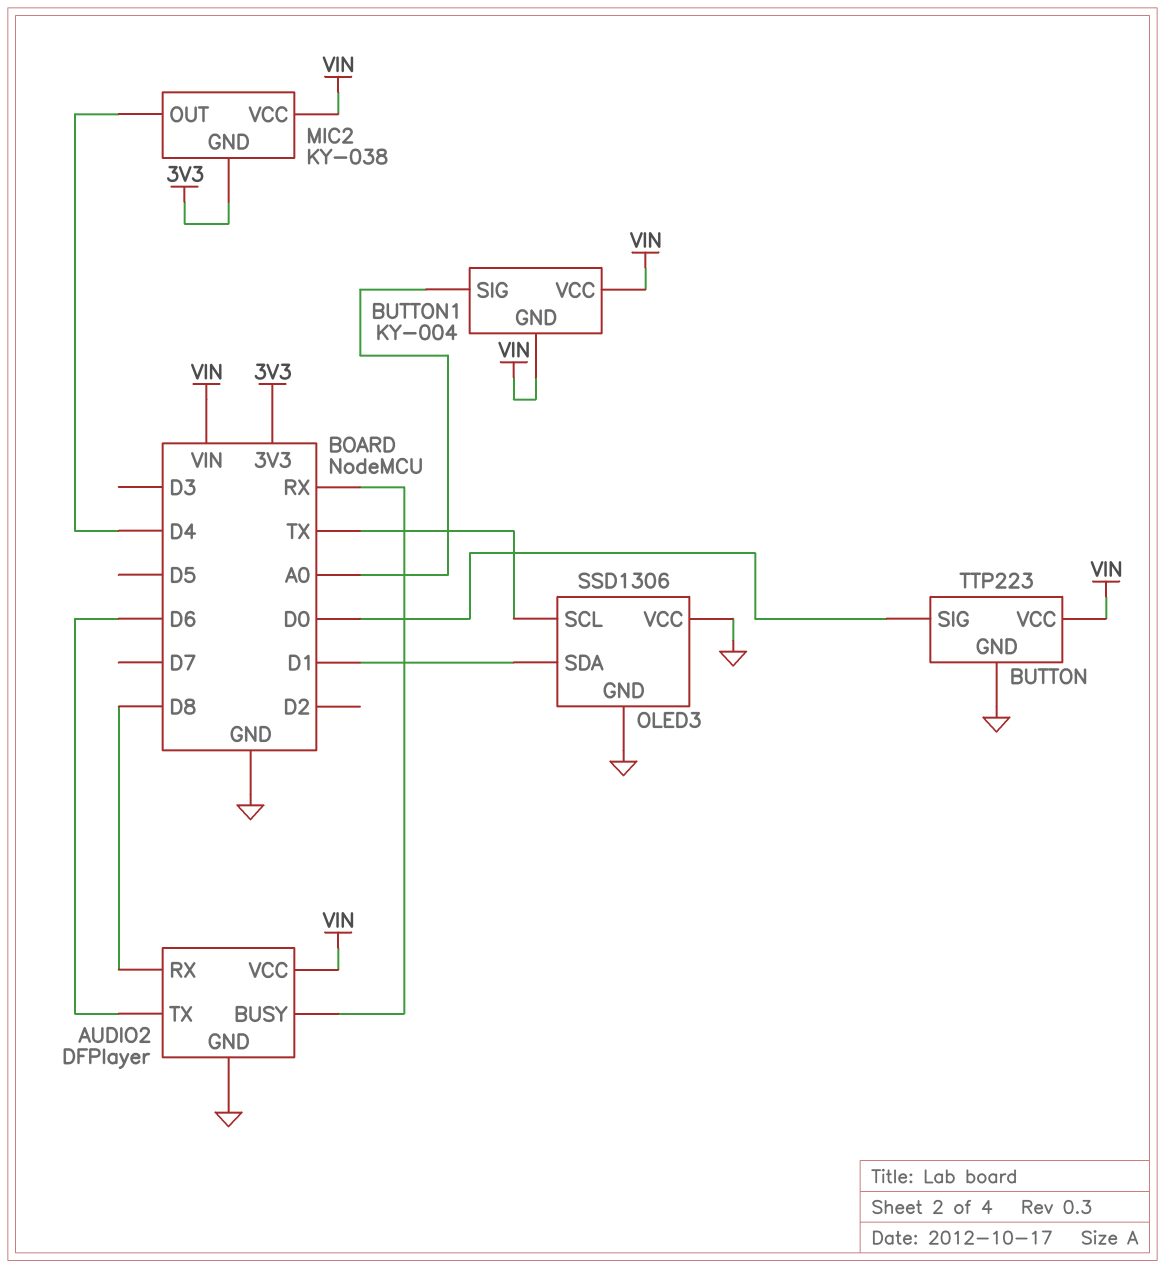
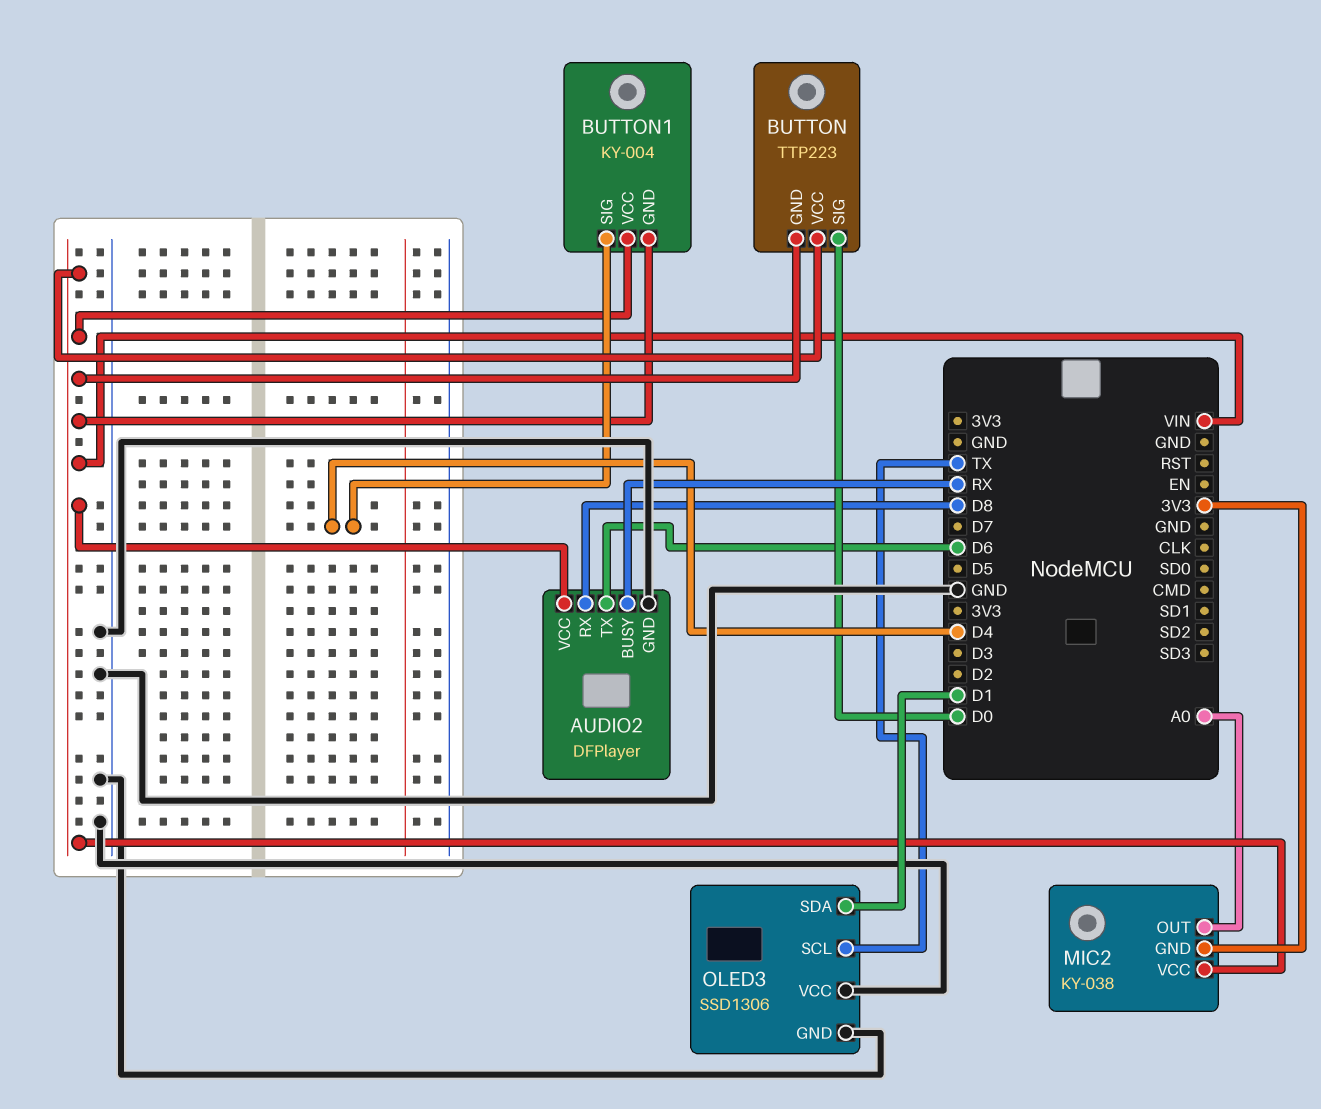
BUTTON pin GND: GND -> VIN
BUTTON1 pin SIG: A0 -> D4
MIC2 pin OUT: D4 -> A0

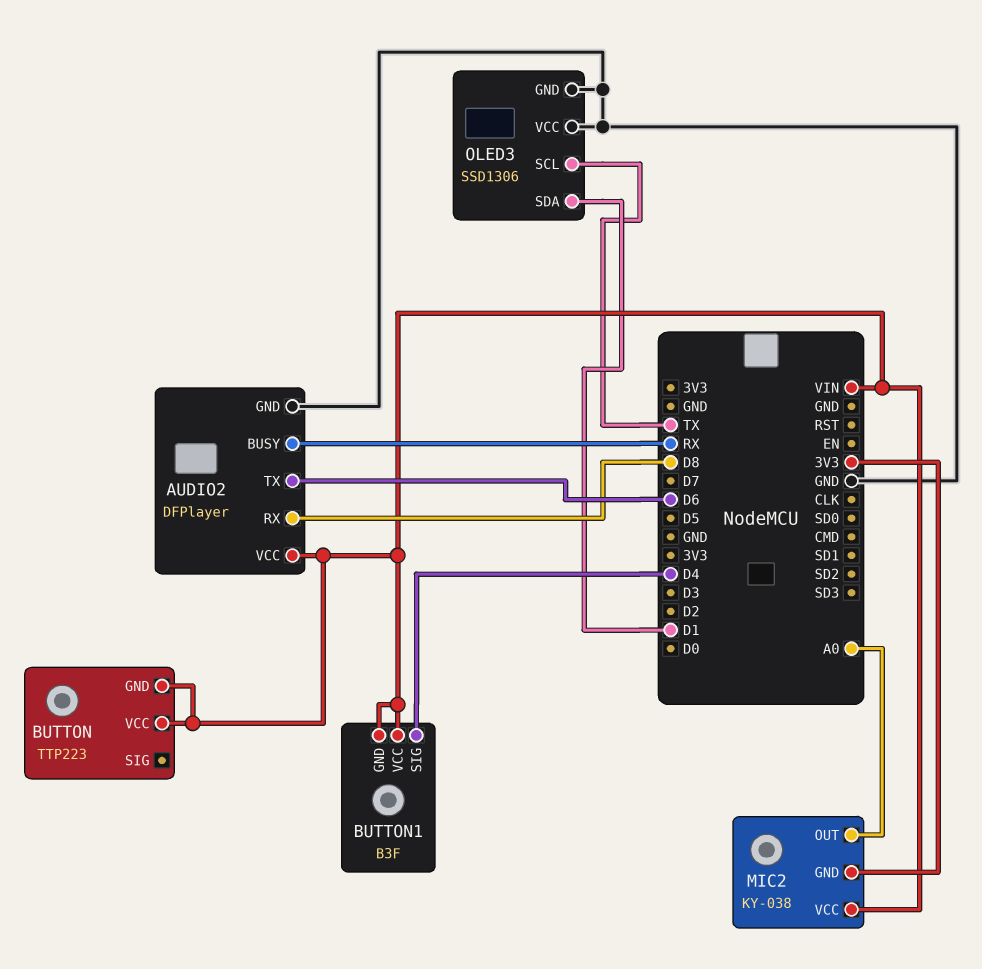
BUTTON pin SIG: D0 -> none
BUTTON1: KY-004 -> B3F

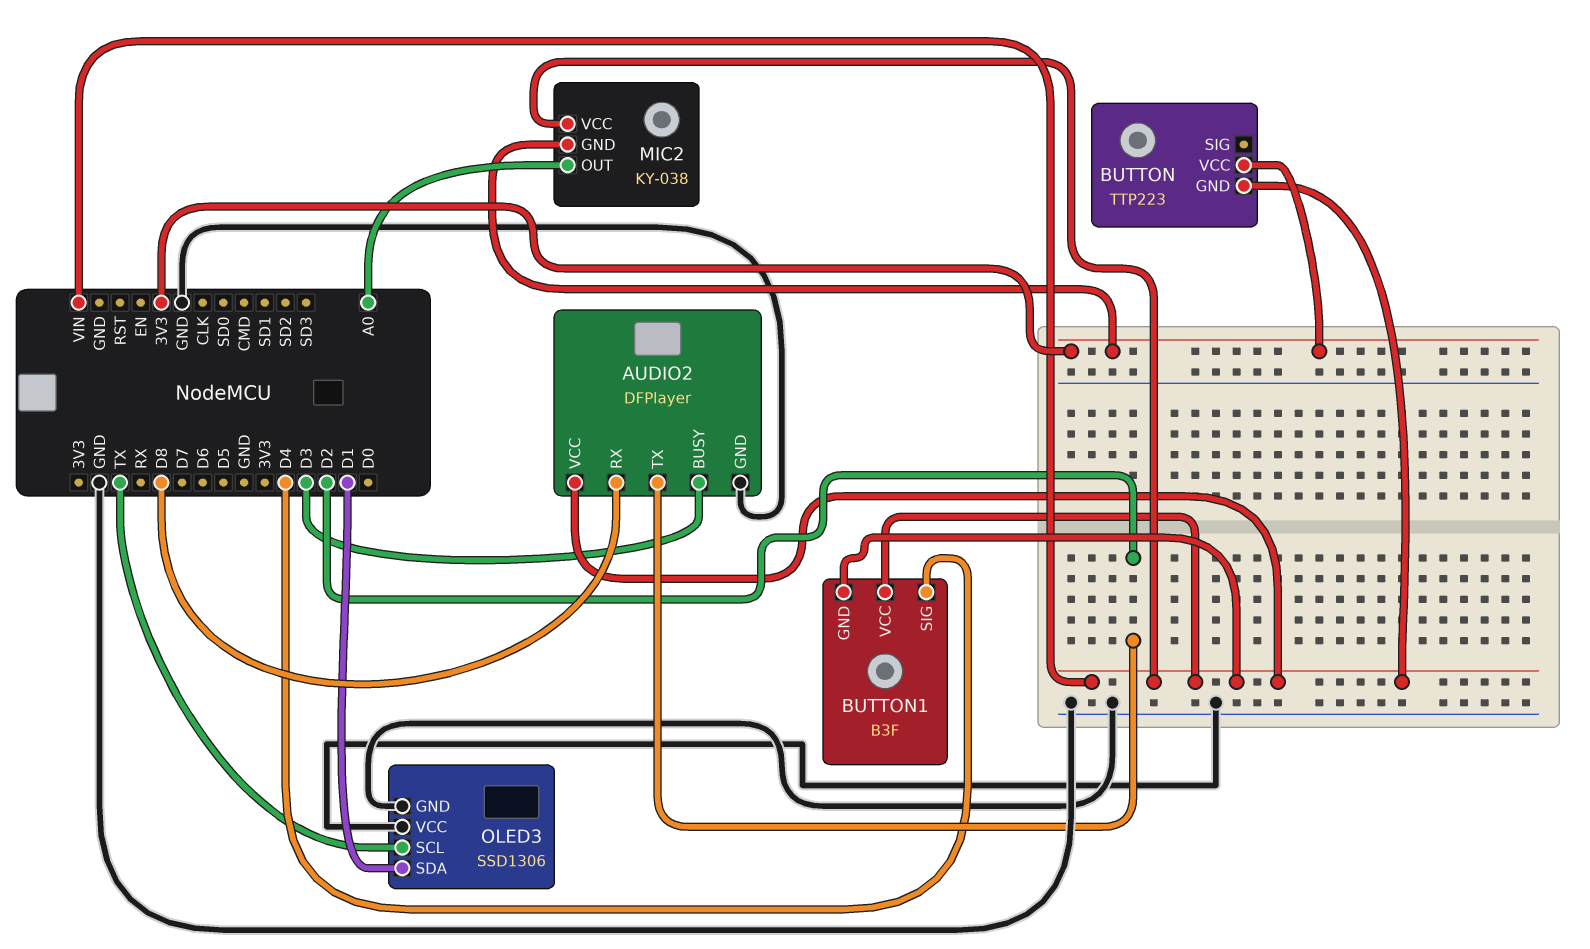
AUDIO2 pin BUSY: RX -> D3
AUDIO2 pin TX: D6 -> D2
BUTTON pin VCC: VIN -> 3V3

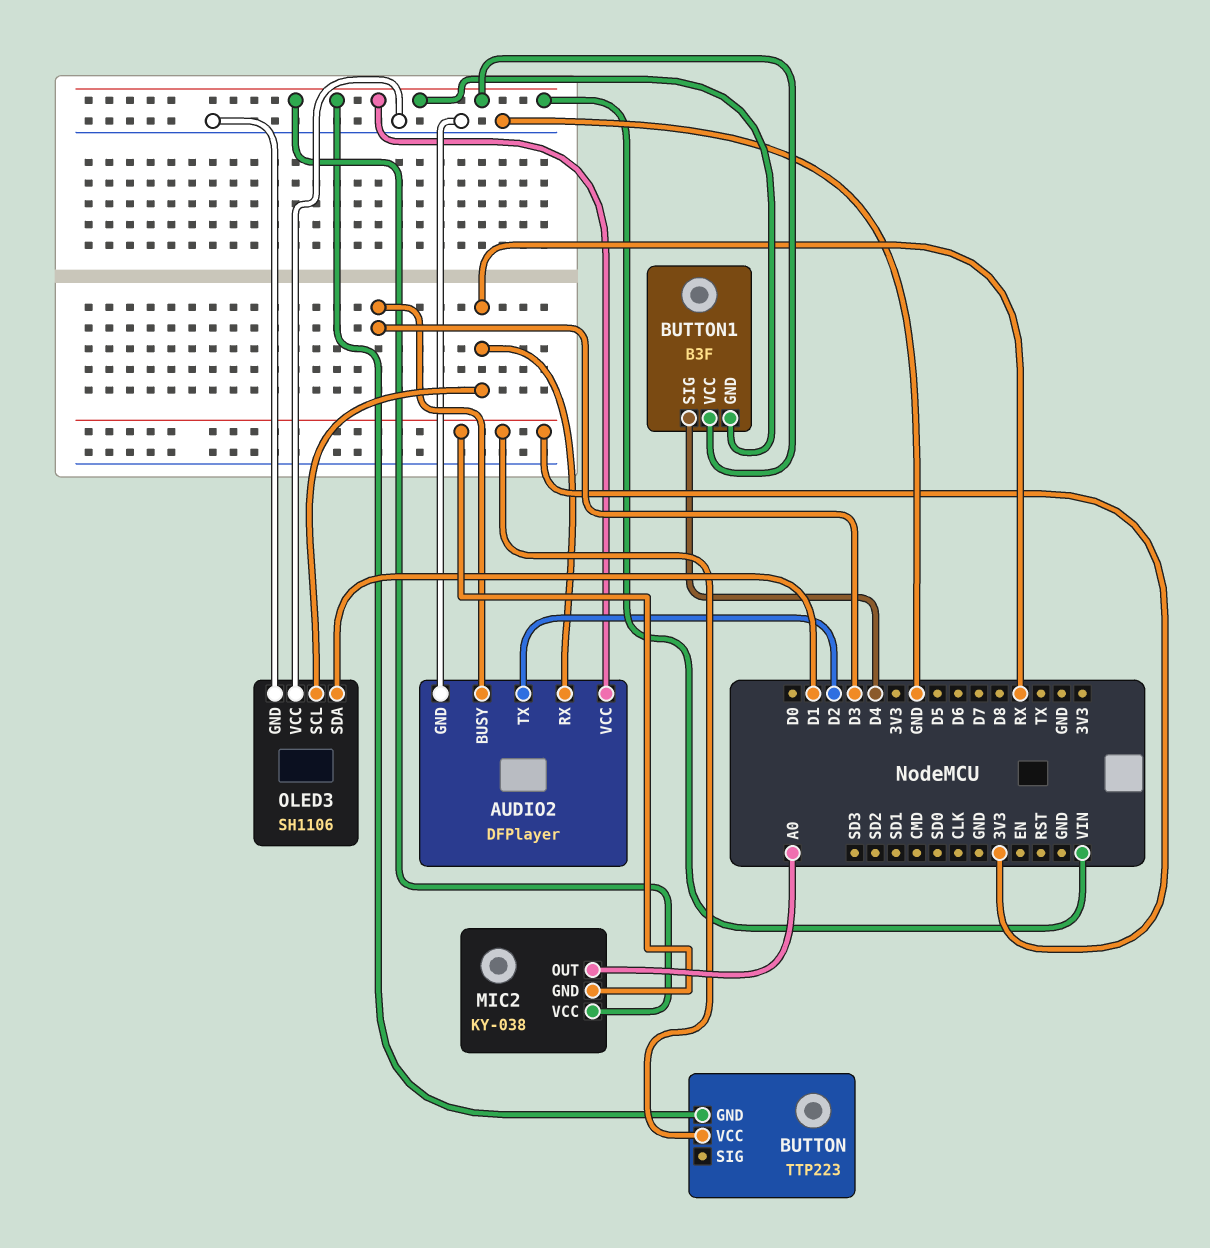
AUDIO2 pin RX: D8 -> RX
OLED3: SSD1306 -> SH1106
OLED3 pin SCL: TX -> RX

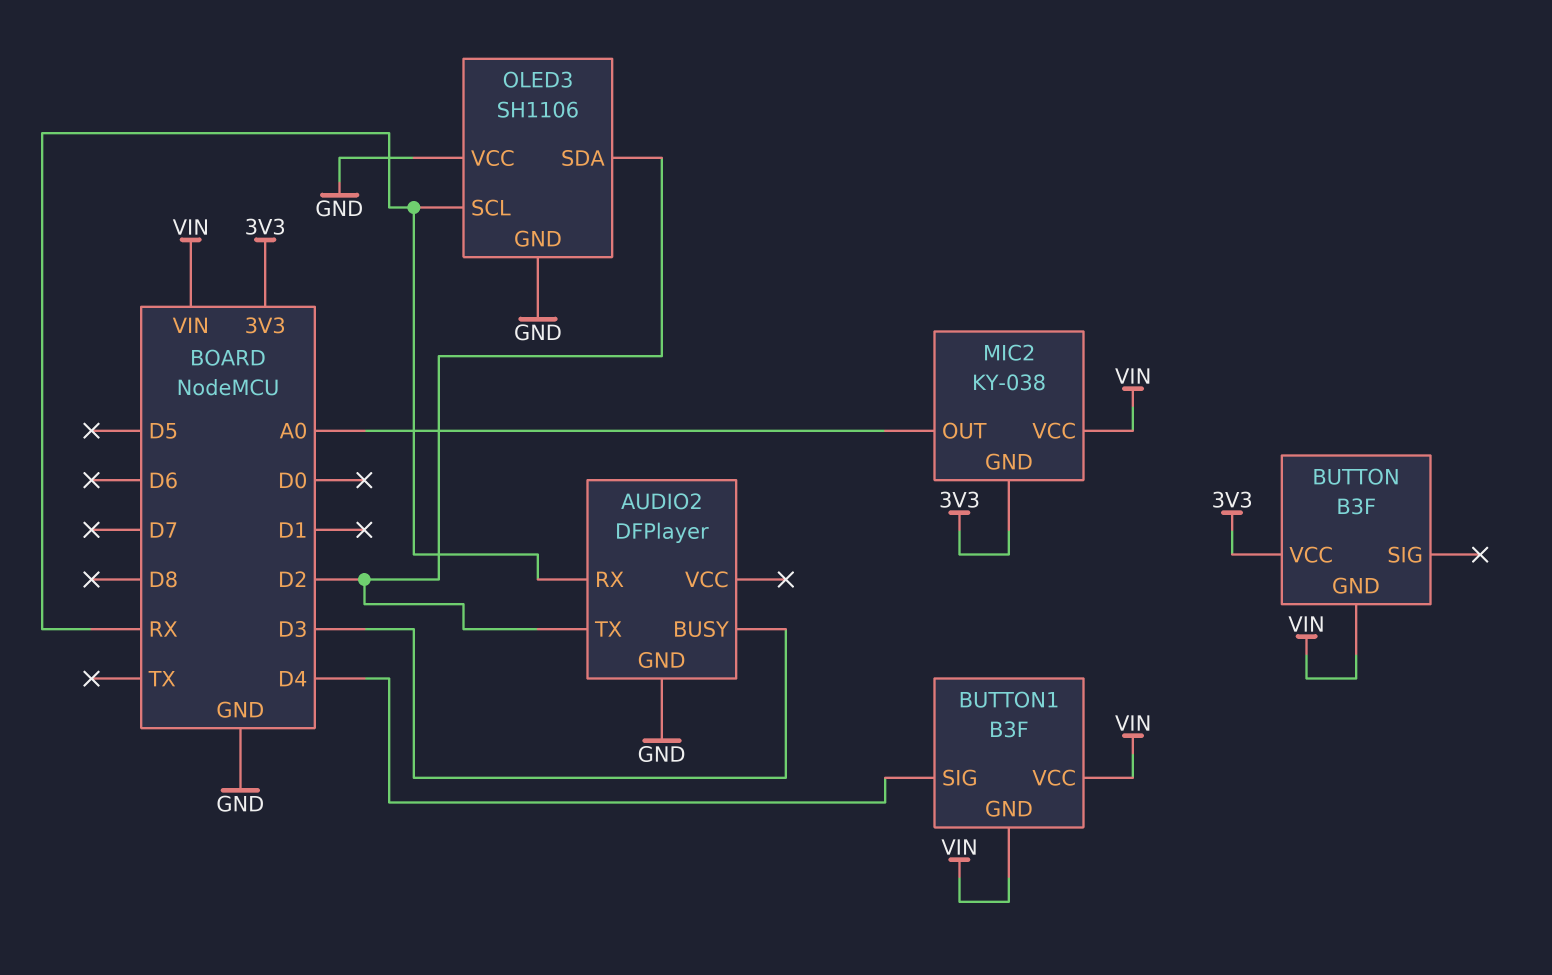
AUDIO2 pin VCC: VIN -> none
BUTTON: TTP223 -> B3F
OLED3 pin SDA: D1 -> D2

